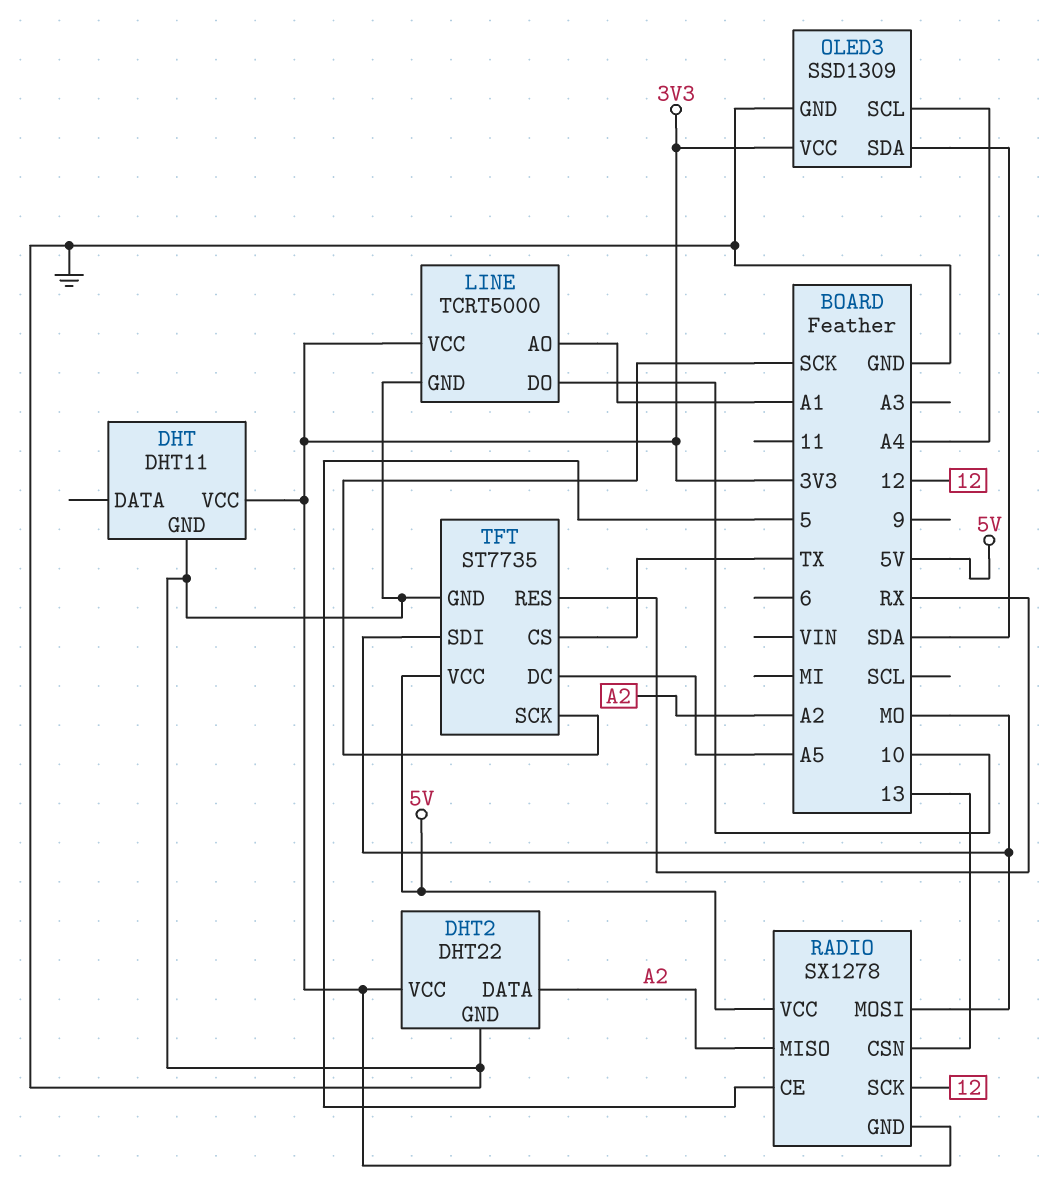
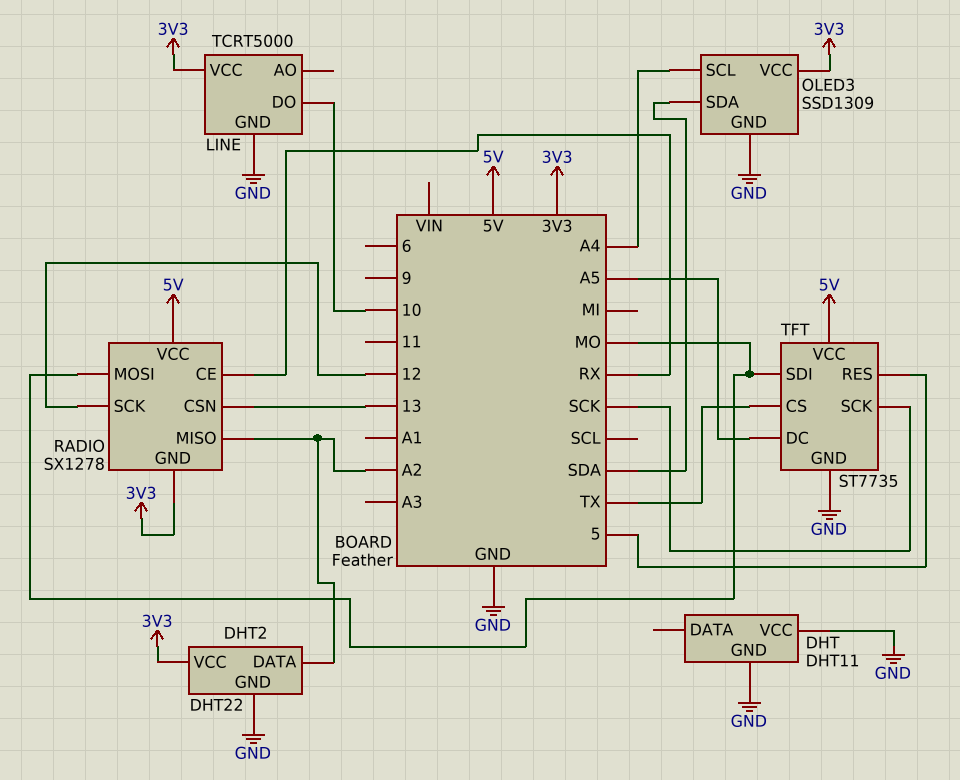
DHT pin VCC: 3V3 -> GND
LINE pin AO: A1 -> none
RADIO pin CE: 5 -> RX
TFT pin RES: RX -> 5

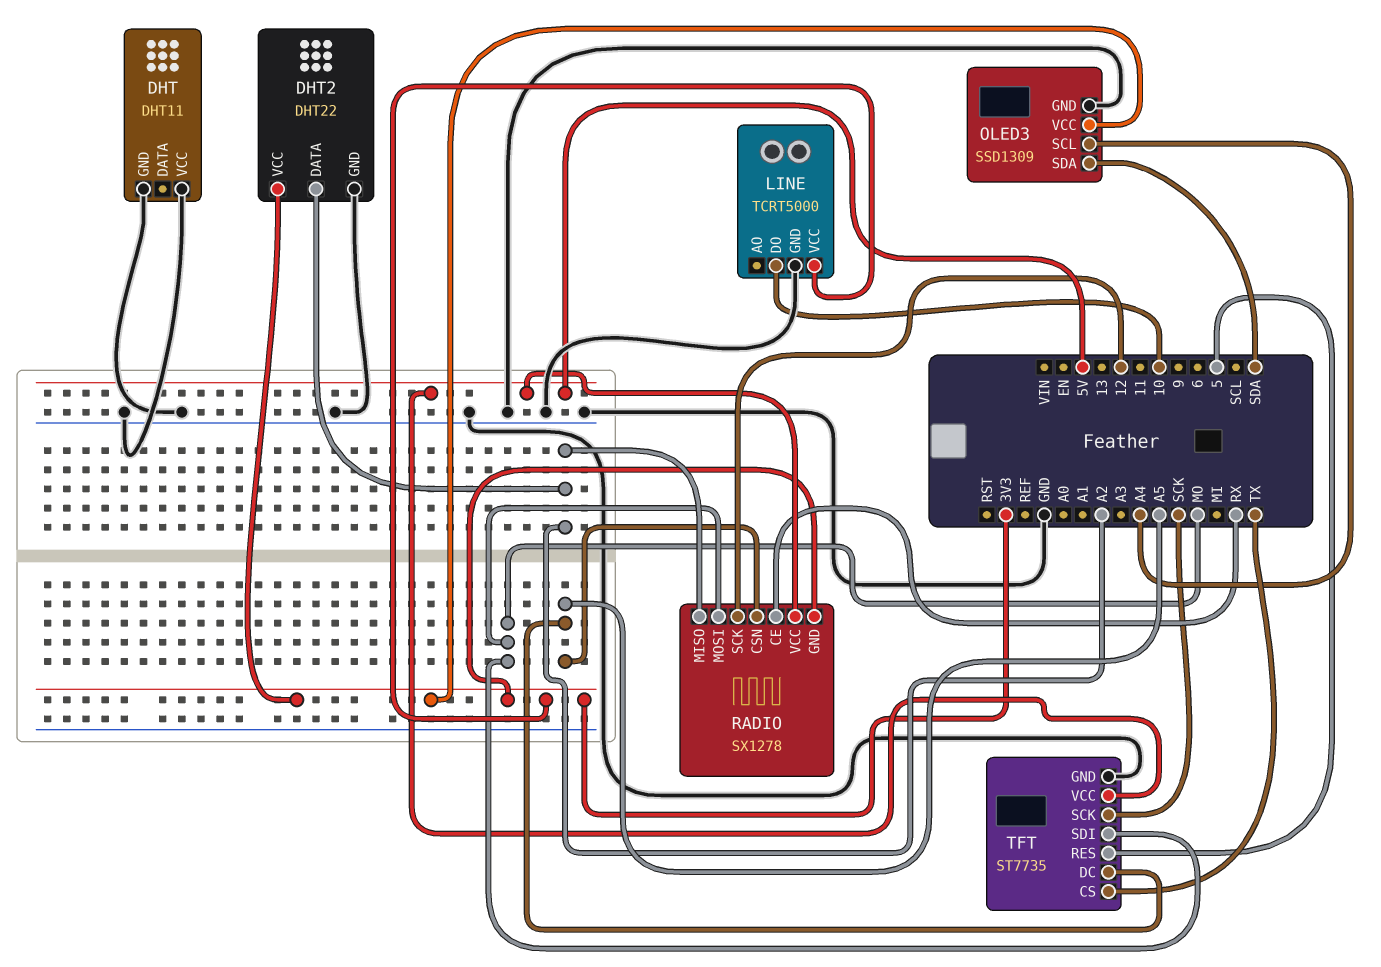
RADIO pin CSN: 13 -> A5

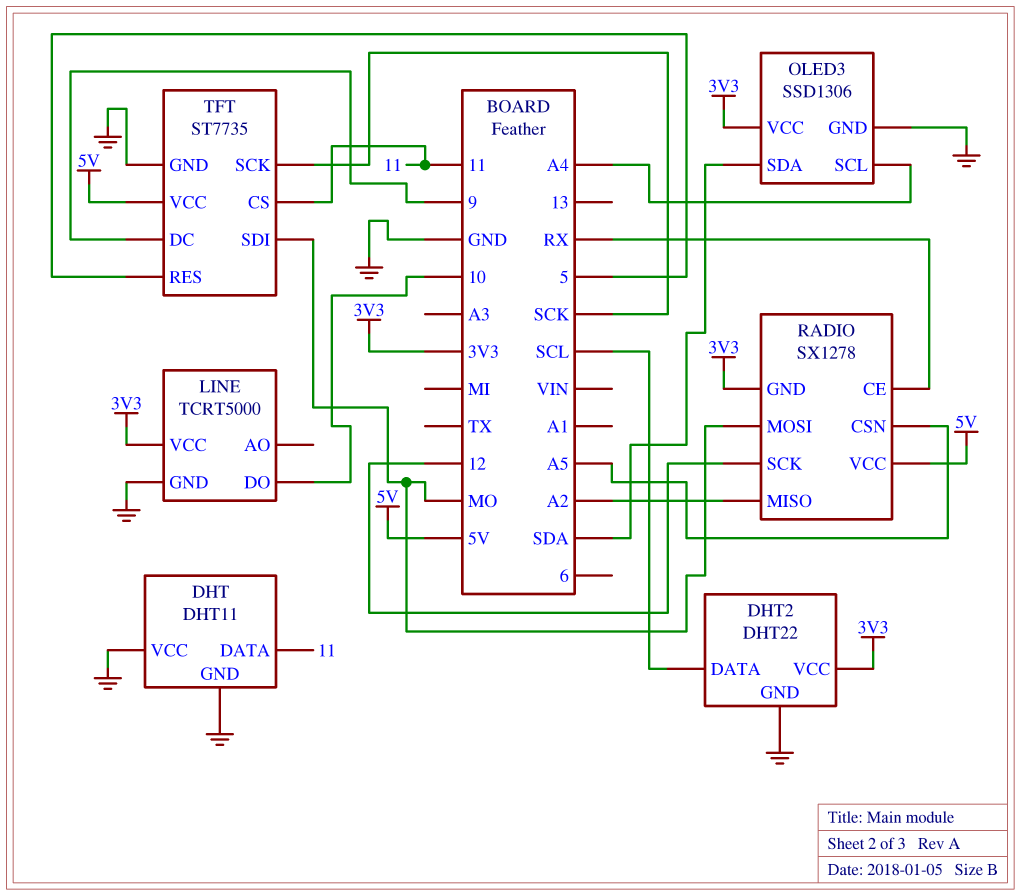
DHT pin DATA: none -> 11
DHT2 pin DATA: A2 -> SCL
OLED3: SSD1309 -> SSD1306
TFT pin CS: TX -> 11
TFT pin DC: A5 -> 9

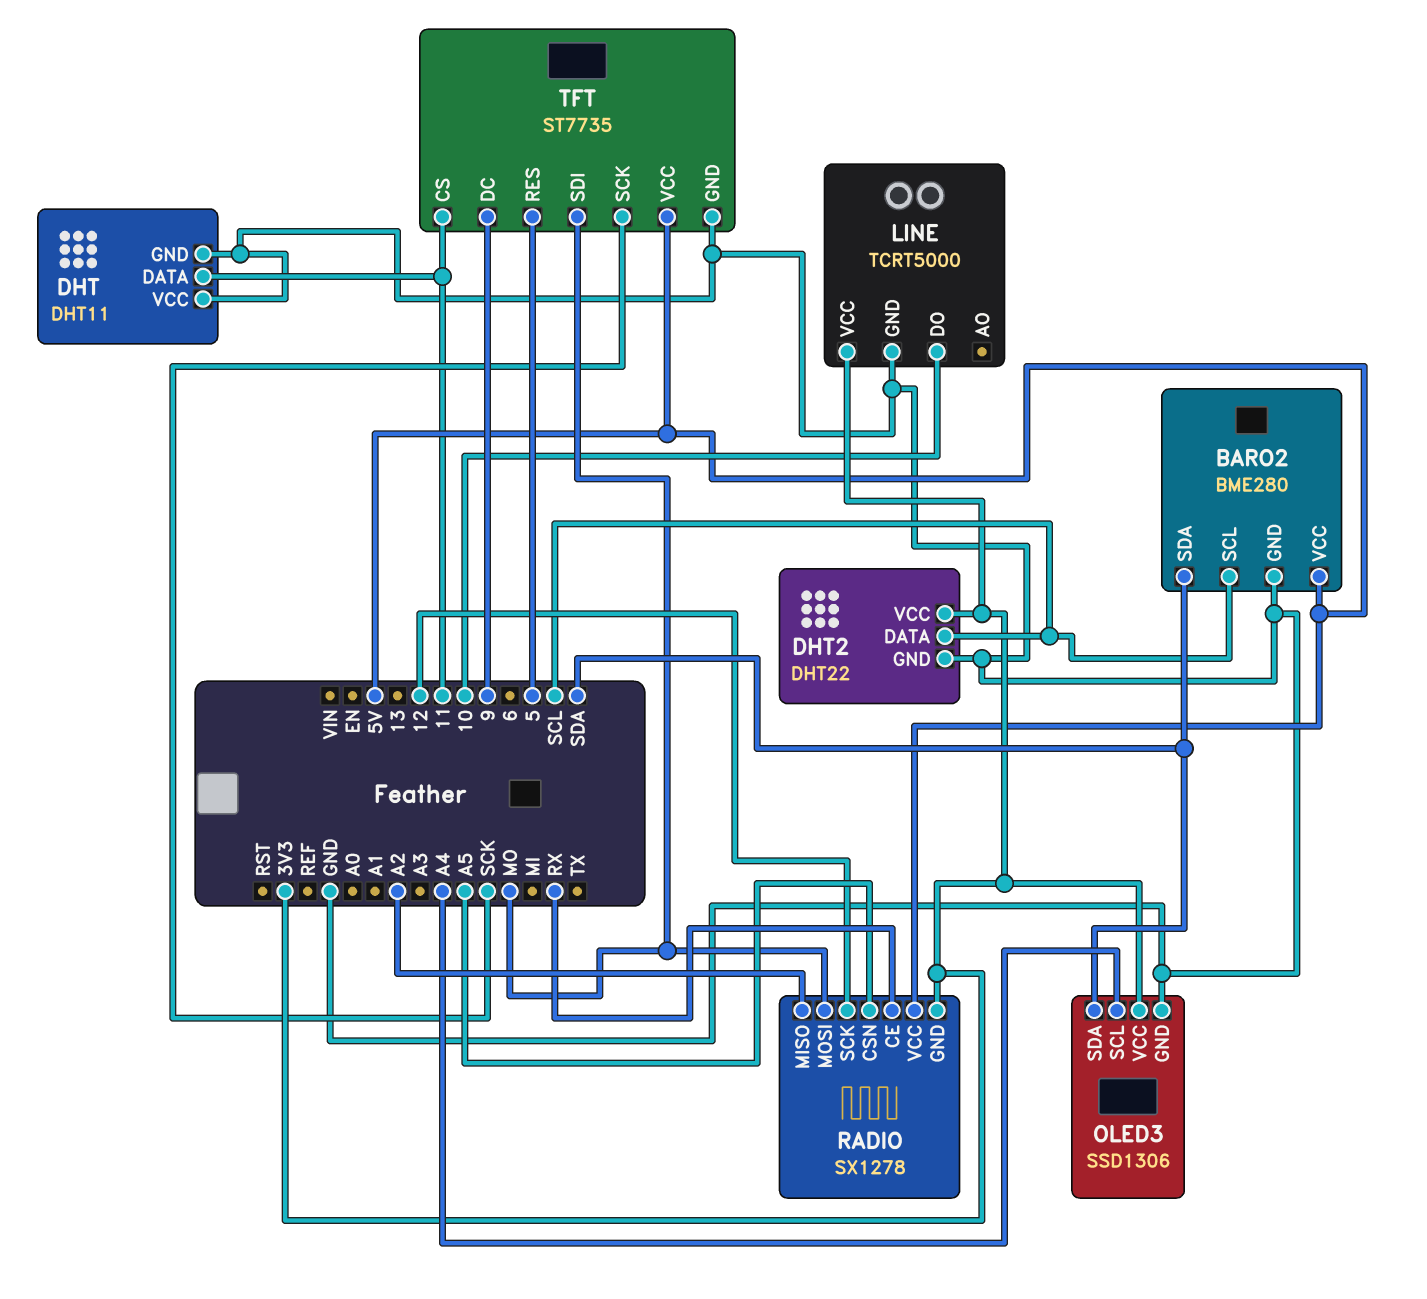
BARO2: none -> BME280
BARO2 pin GND: none -> GND
BARO2 pin SCL: none -> SCL
BARO2 pin SDA: none -> SDA
BARO2 pin VCC: none -> 5V

